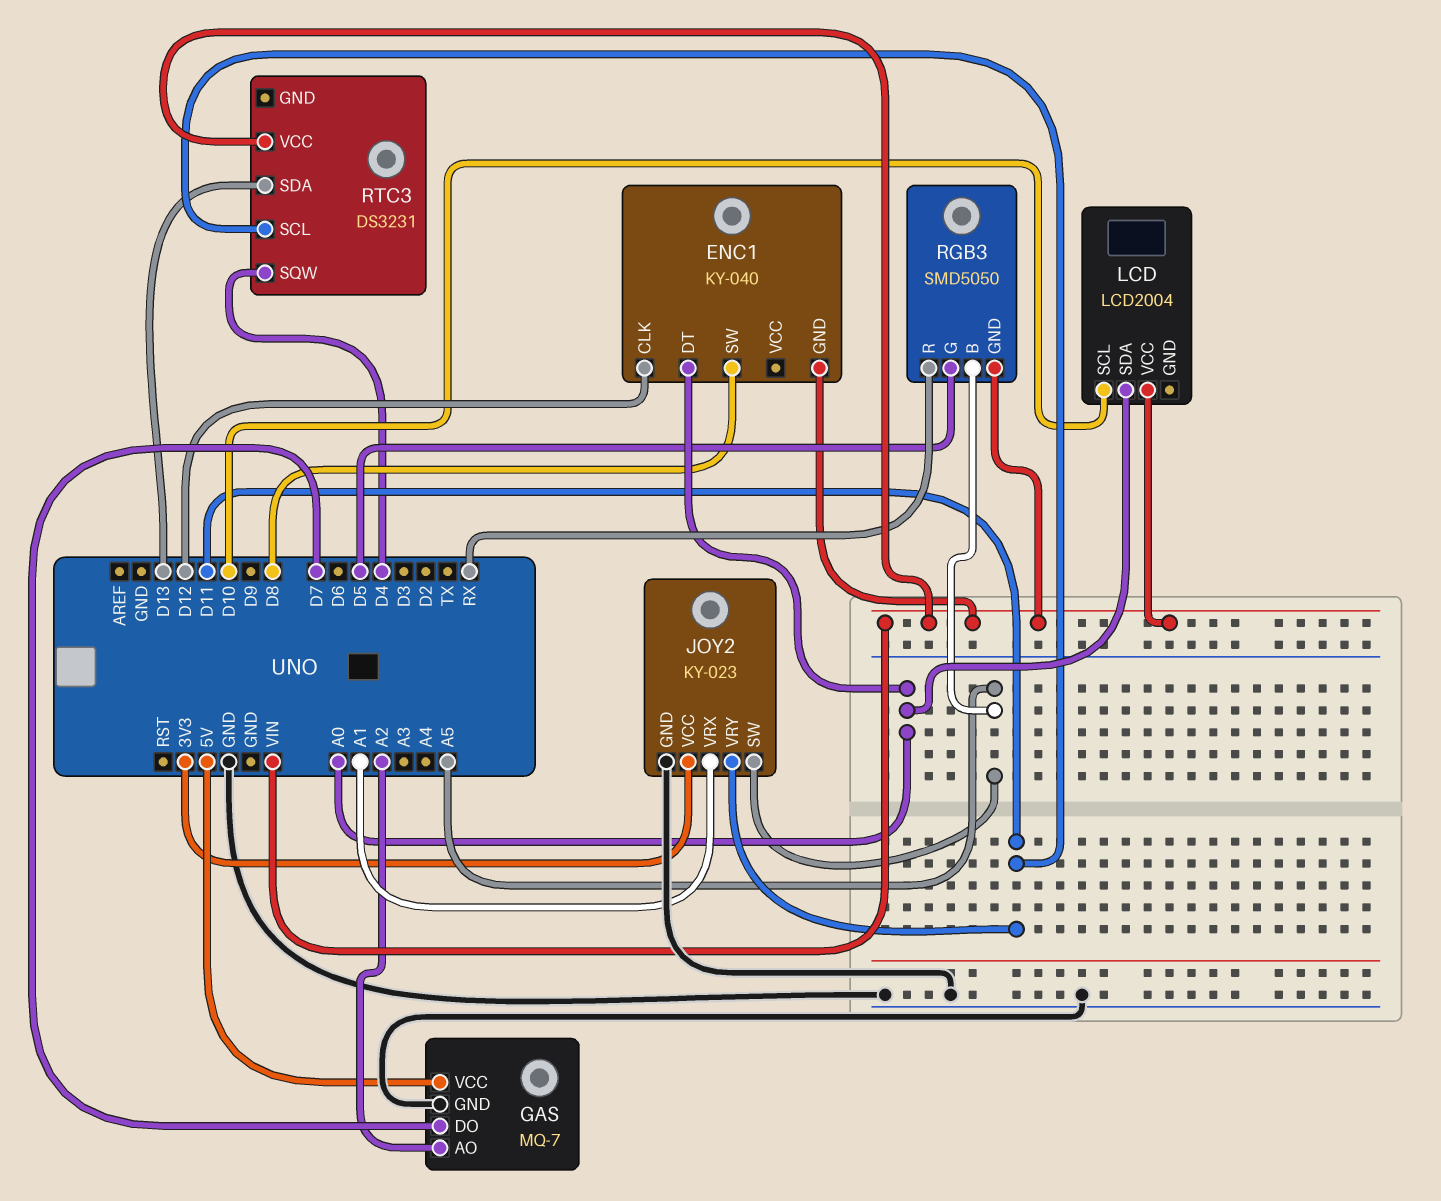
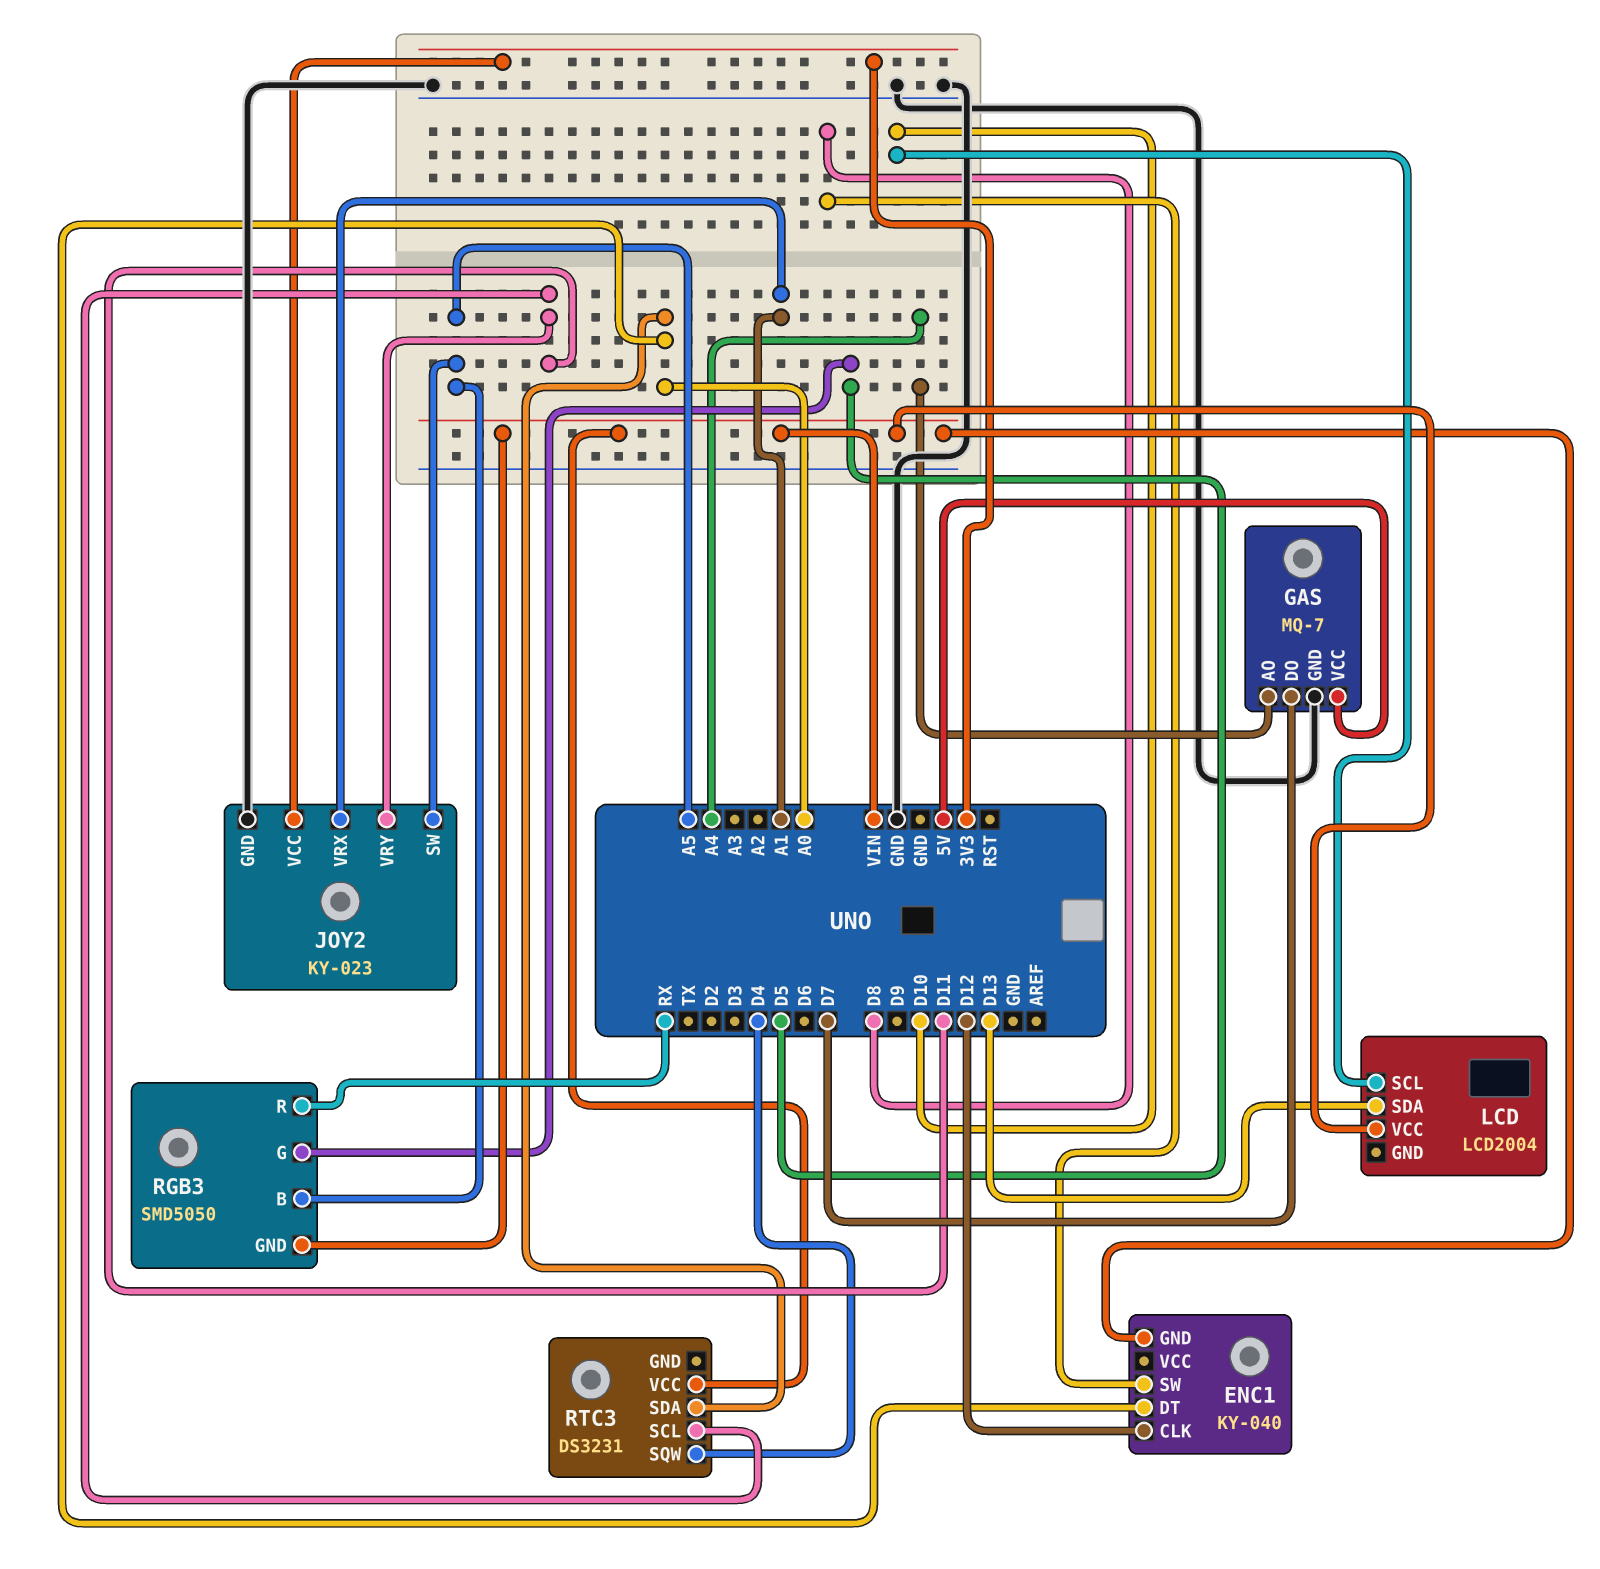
GAS pin AO: A2 -> A4
LCD pin SDA: A0 -> D13
RTC3 pin SDA: D13 -> A0

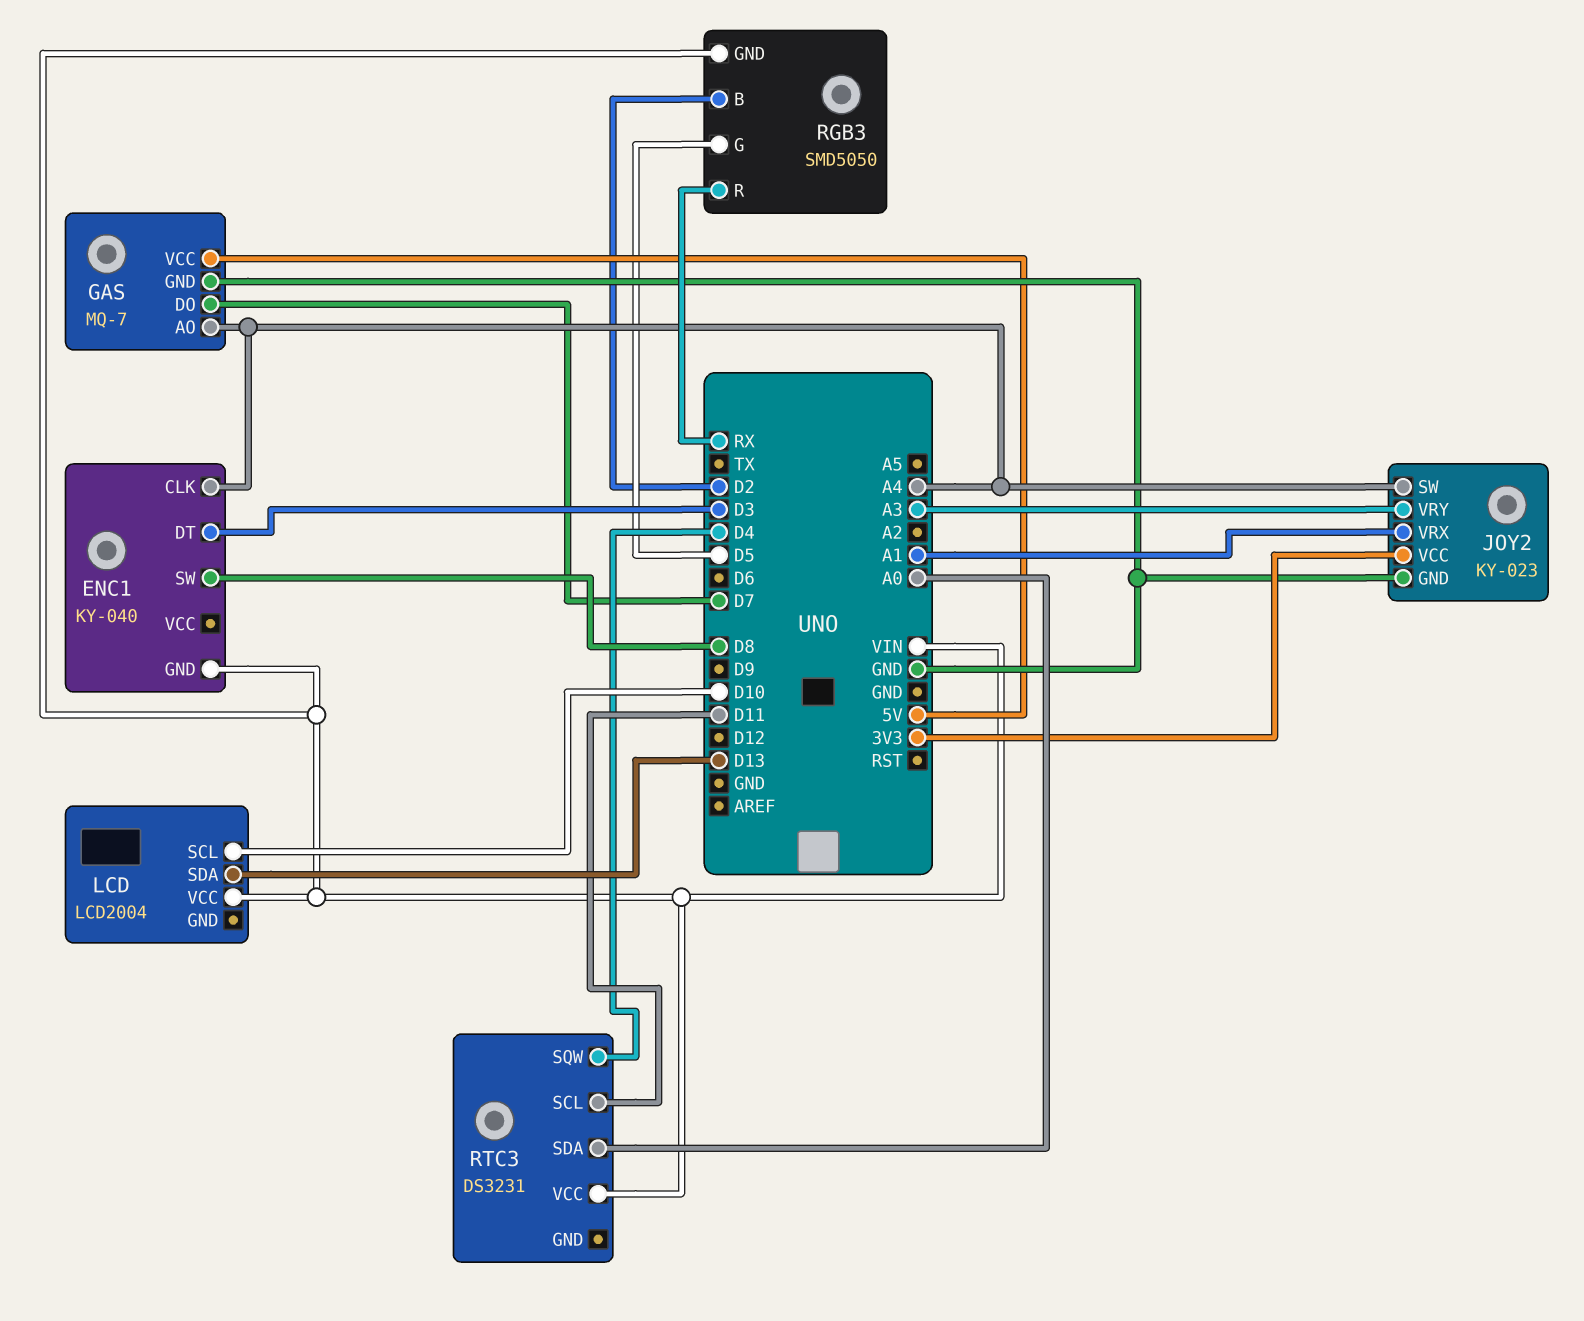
ENC1 pin CLK: D12 -> A4
ENC1 pin DT: A0 -> D3
JOY2 pin SW: A5 -> A4
JOY2 pin VRY: D11 -> A3
RGB3 pin B: A5 -> D2

